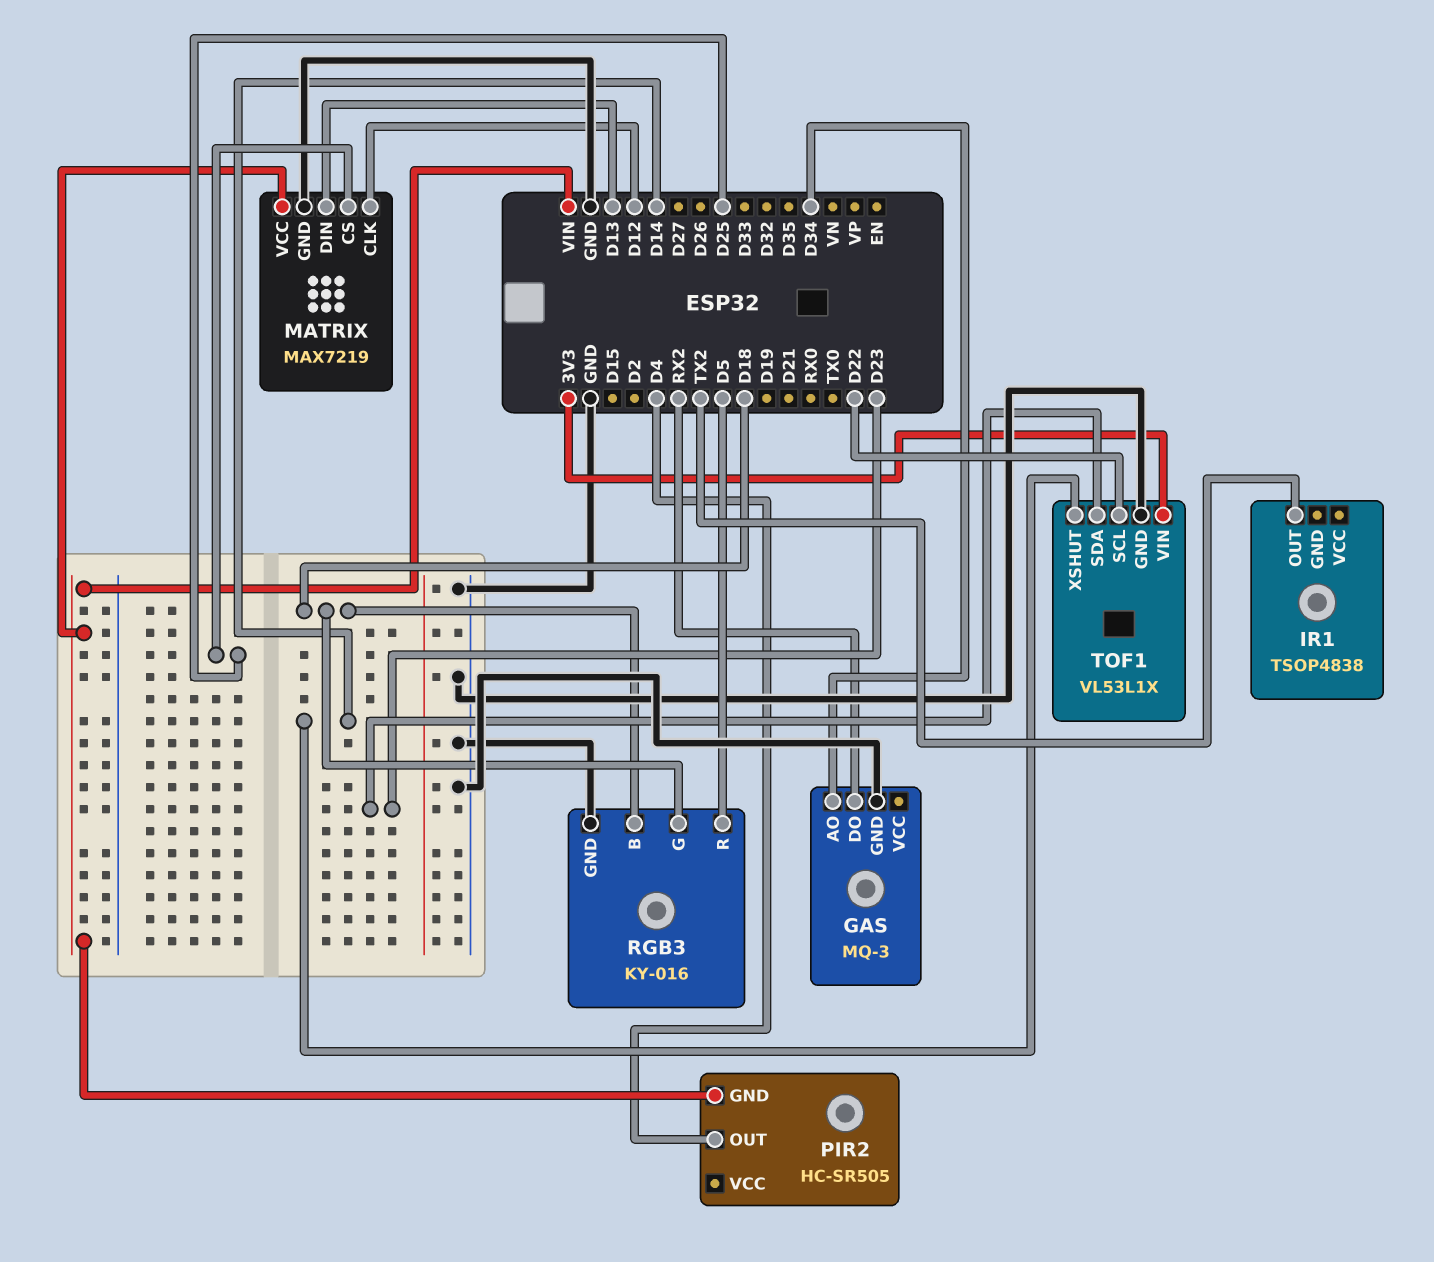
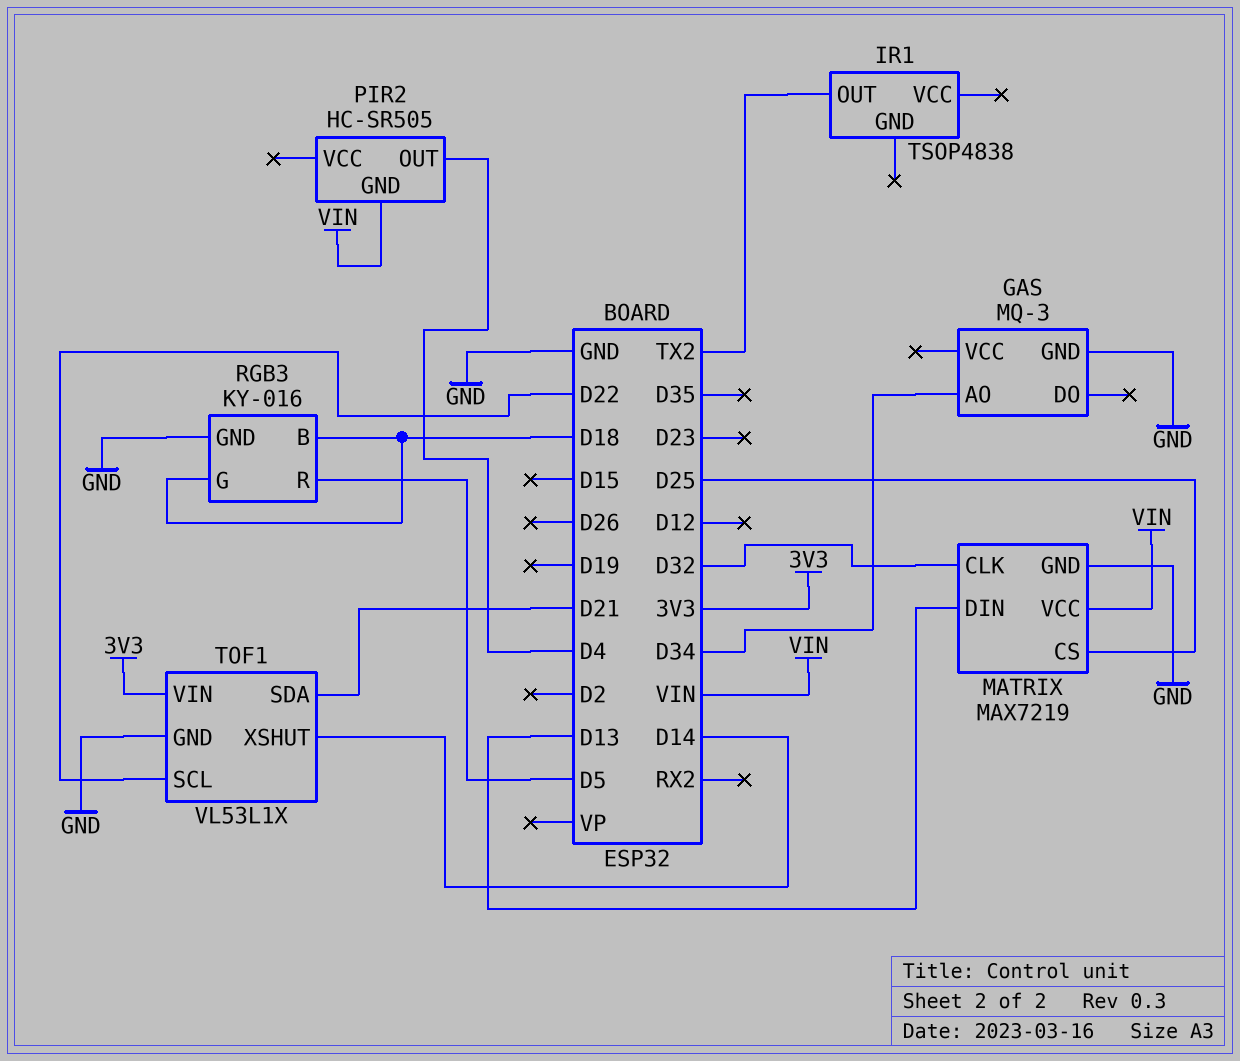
GAS pin DO: RX2 -> none
MATRIX pin CLK: D12 -> D32
TOF1 pin SDA: D23 -> D21

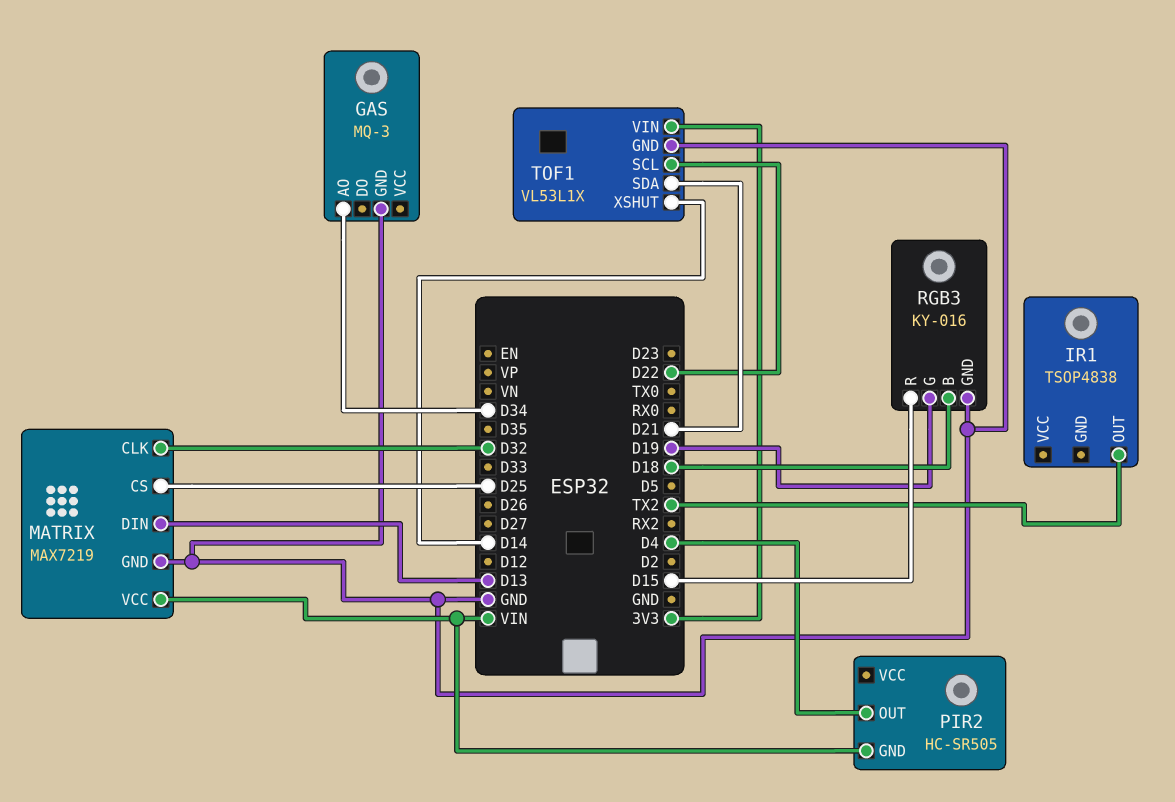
RGB3 pin G: D18 -> D19
RGB3 pin R: D5 -> D15

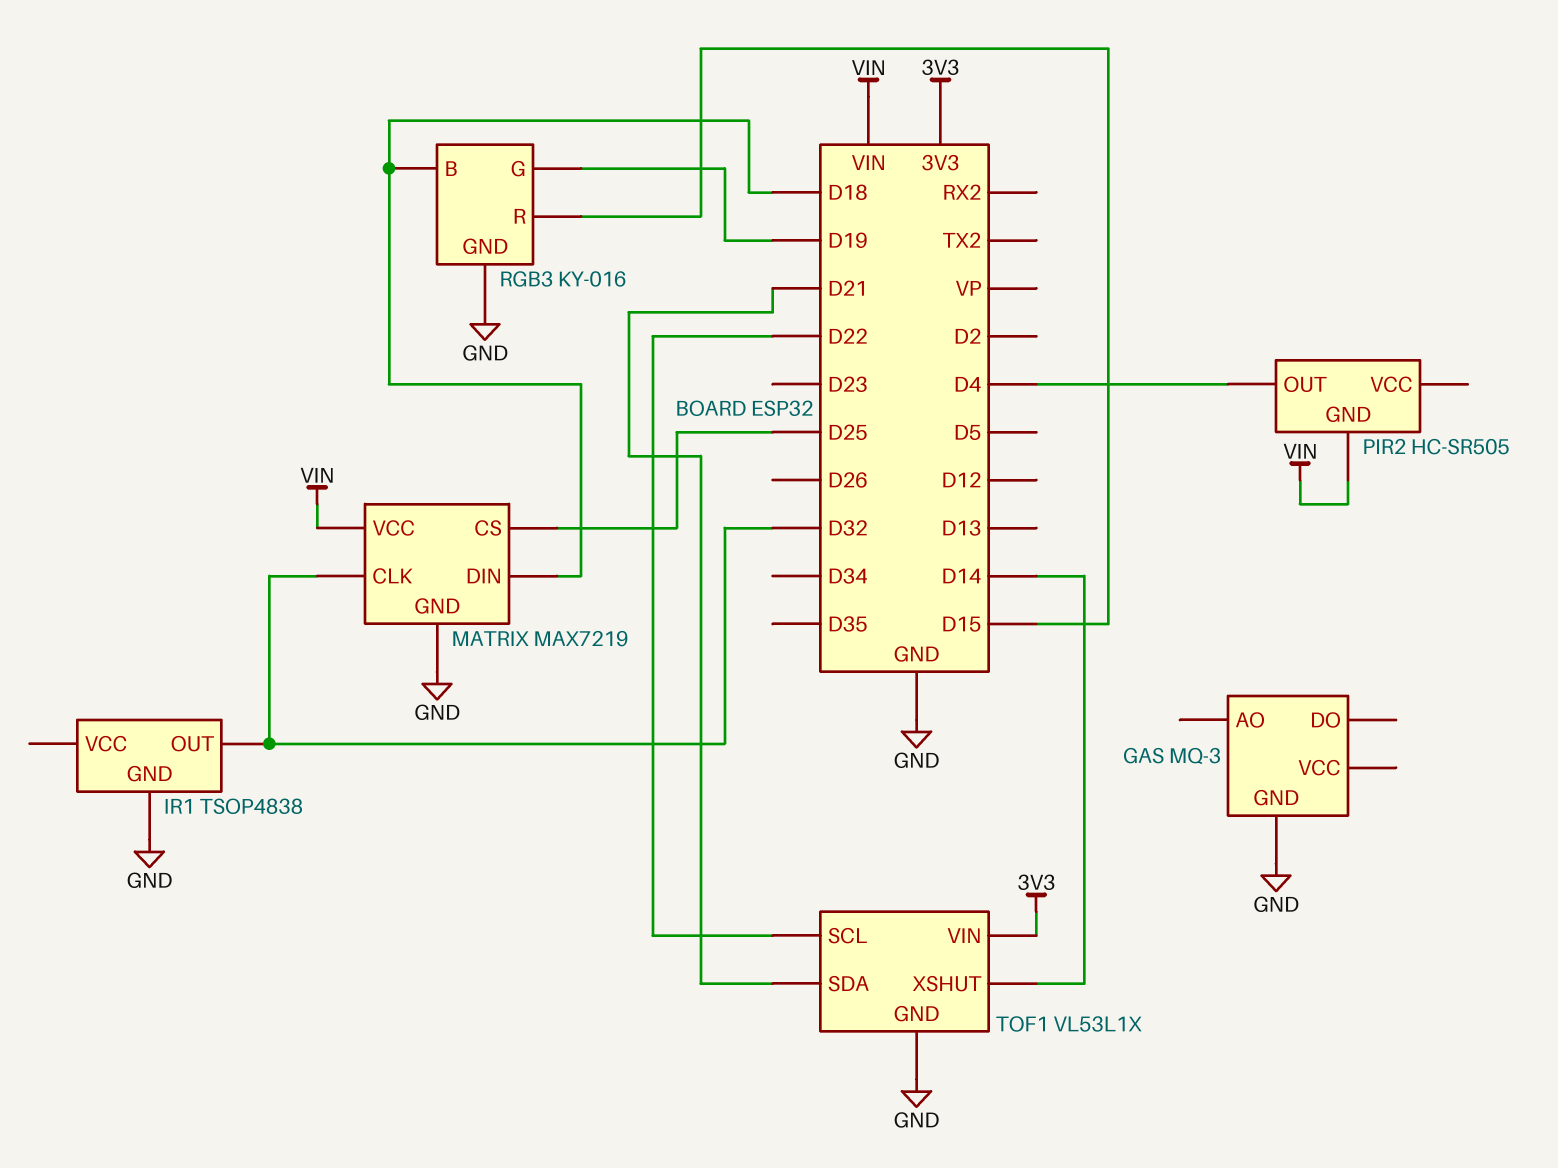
GAS pin AO: D34 -> none
IR1 pin GND: none -> GND
IR1 pin OUT: TX2 -> D32
MATRIX pin DIN: D13 -> D18

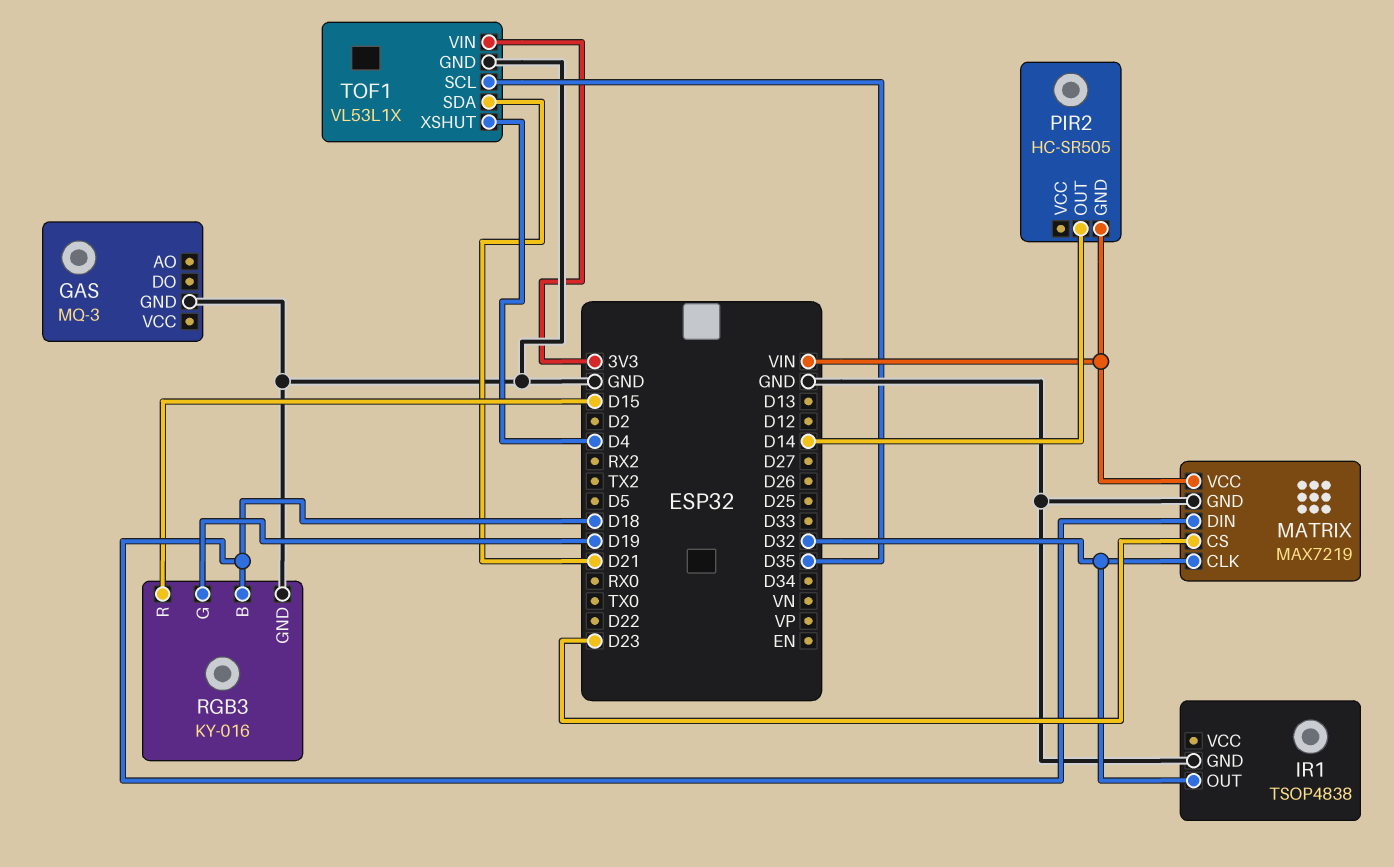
MATRIX pin CS: D25 -> D23
PIR2 pin OUT: D4 -> D14
TOF1 pin SCL: D22 -> D35
TOF1 pin XSHUT: D14 -> D4

